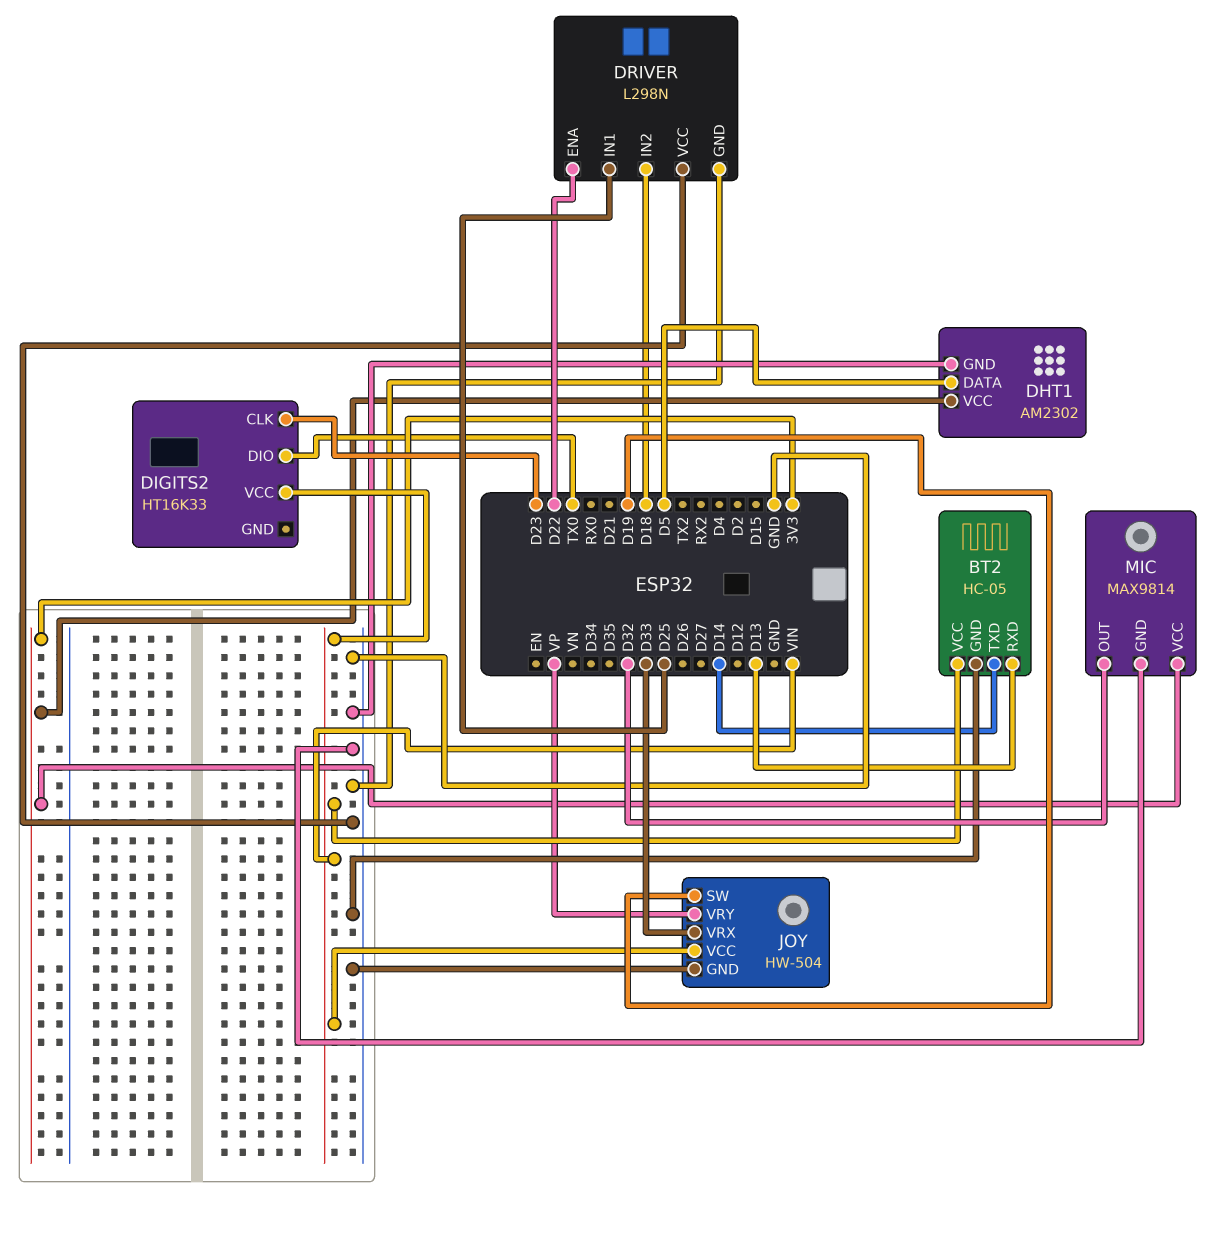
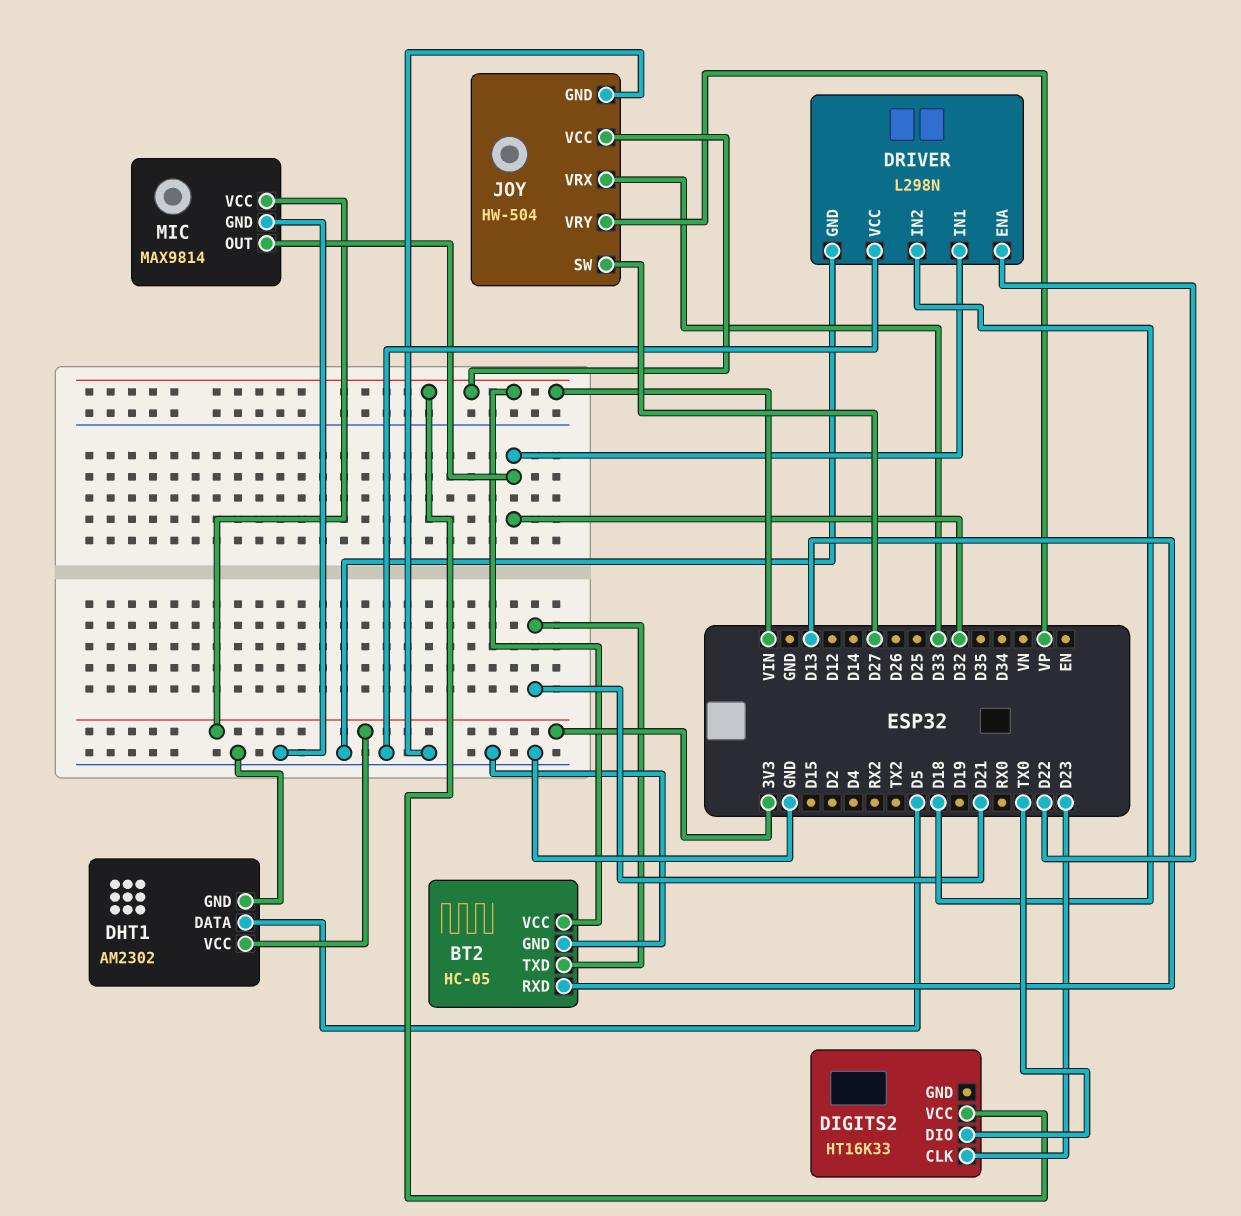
BT2 pin TXD: D14 -> D21
DRIVER pin IN1: D25 -> D32
JOY pin SW: D19 -> D27

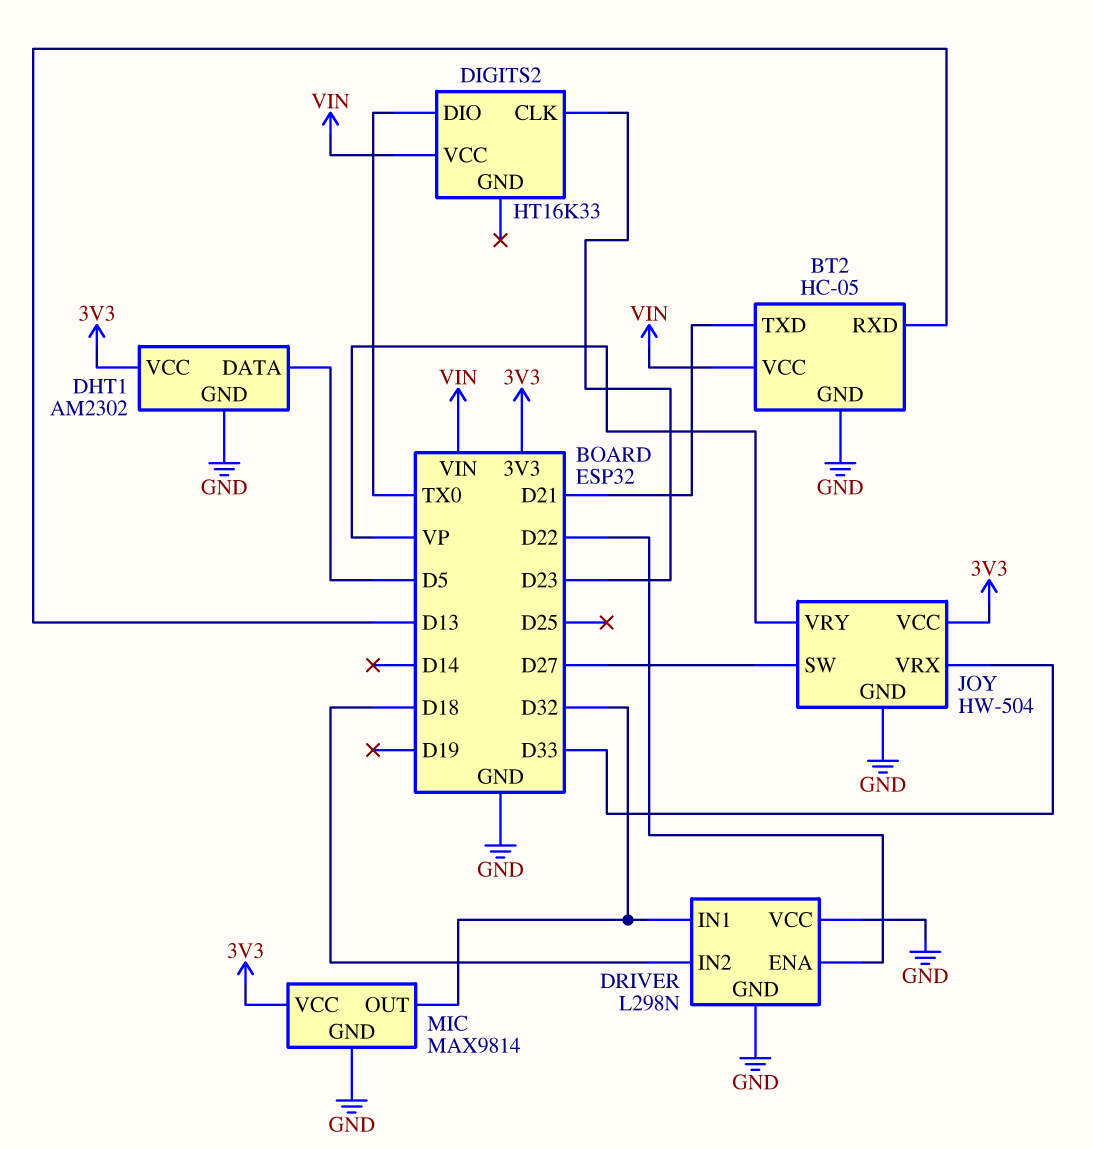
JOY pin VCC: VIN -> 3V3

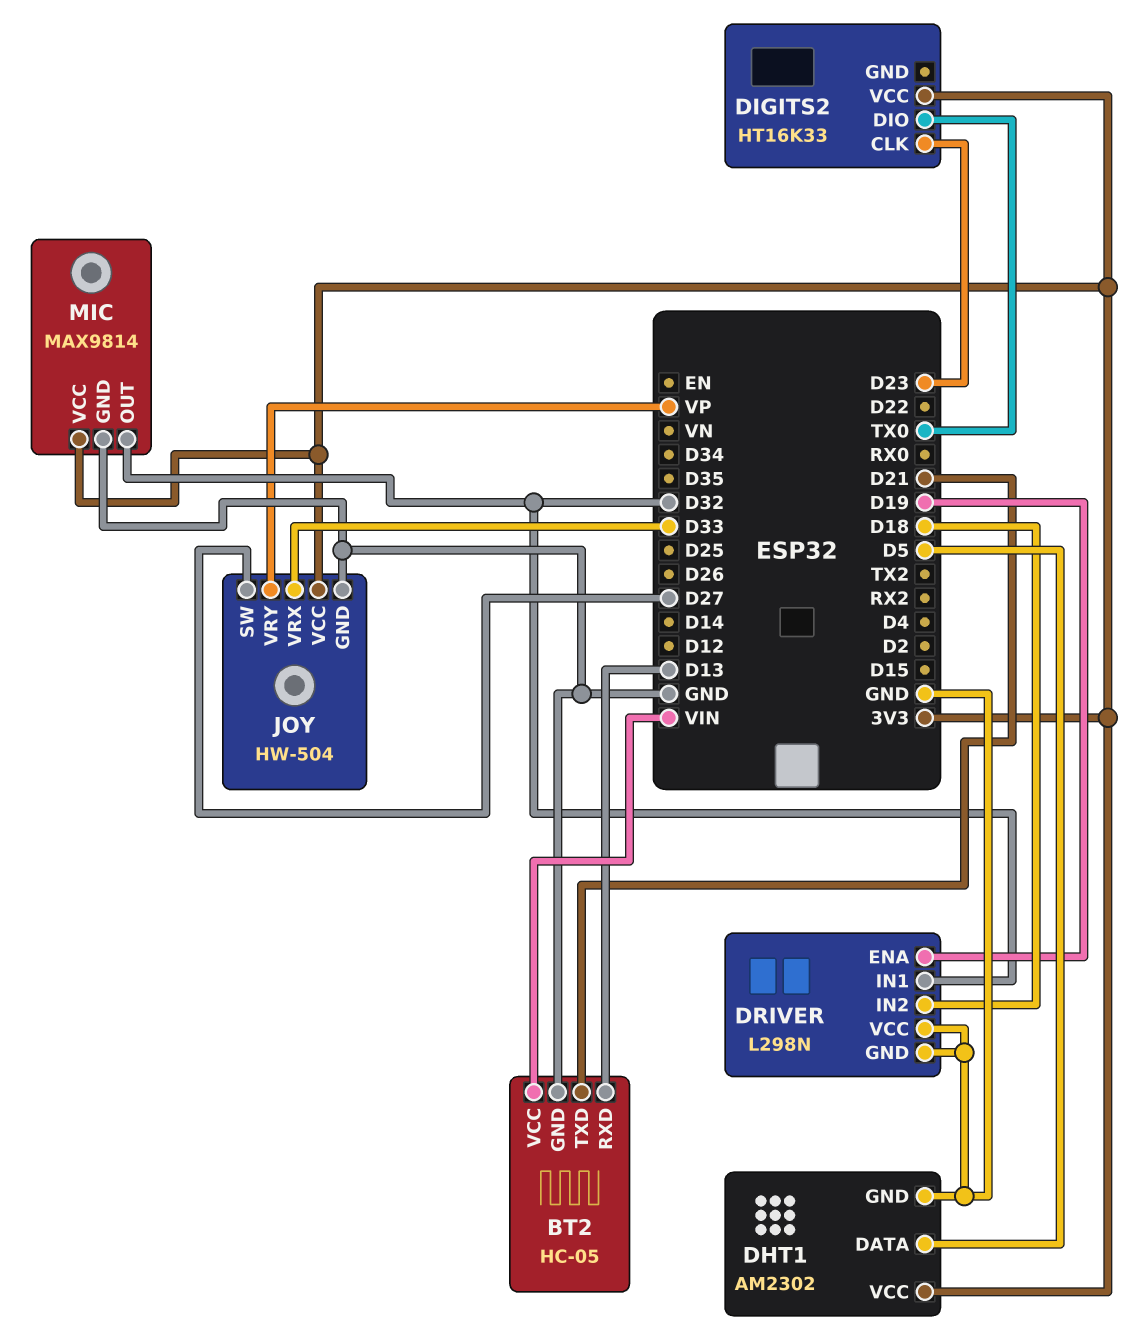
DIGITS2 pin VCC: VIN -> 3V3
DRIVER pin ENA: D22 -> D19

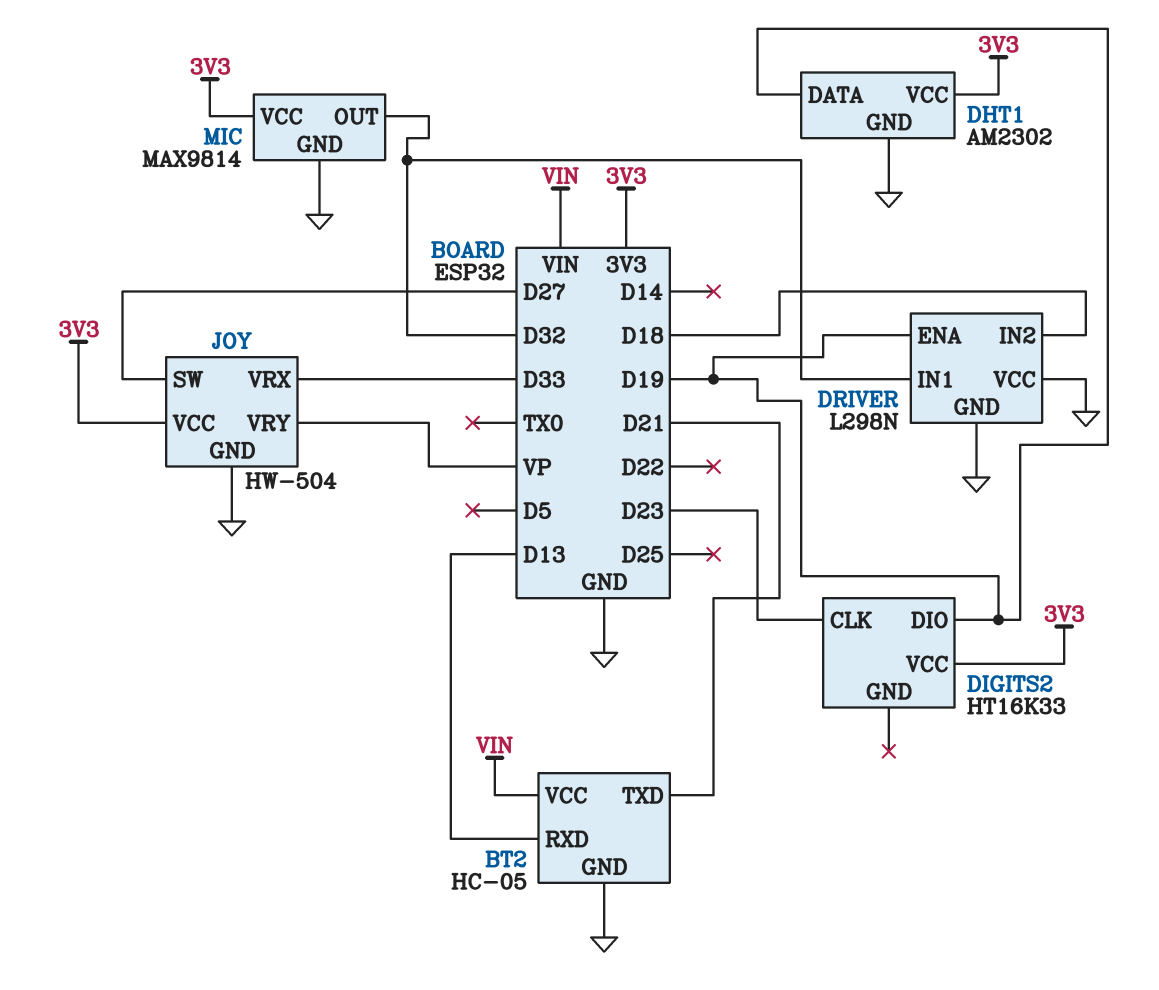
DHT1 pin DATA: D5 -> D19
DIGITS2 pin DIO: TX0 -> D19

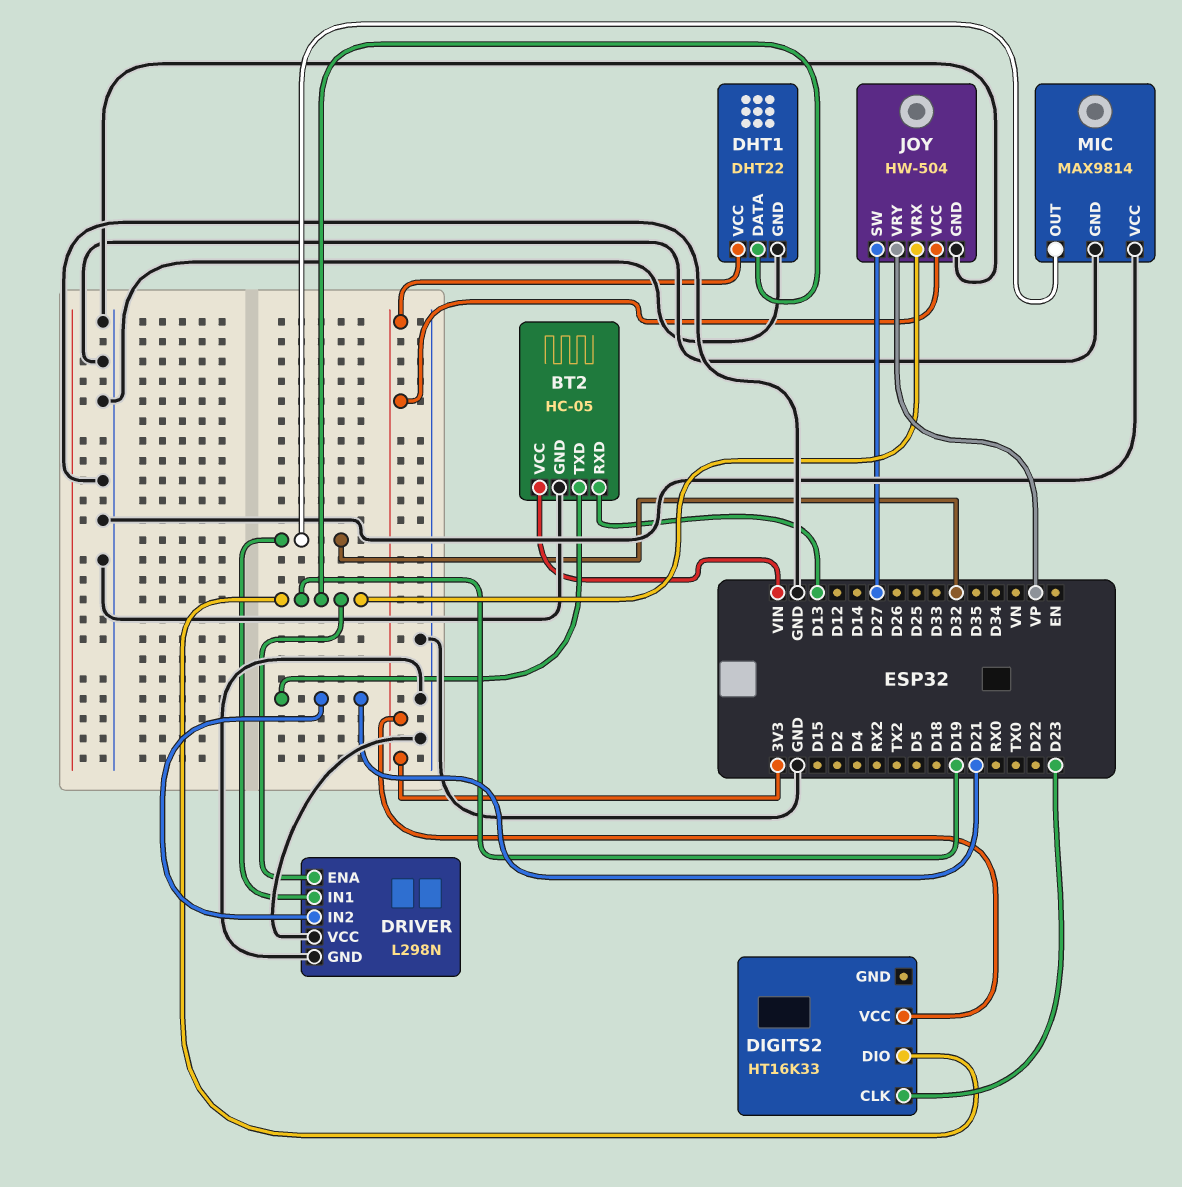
DHT1: AM2302 -> DHT22
DRIVER pin IN2: D18 -> D21
JOY pin VRX: D33 -> D19
MIC pin VCC: 3V3 -> GND

